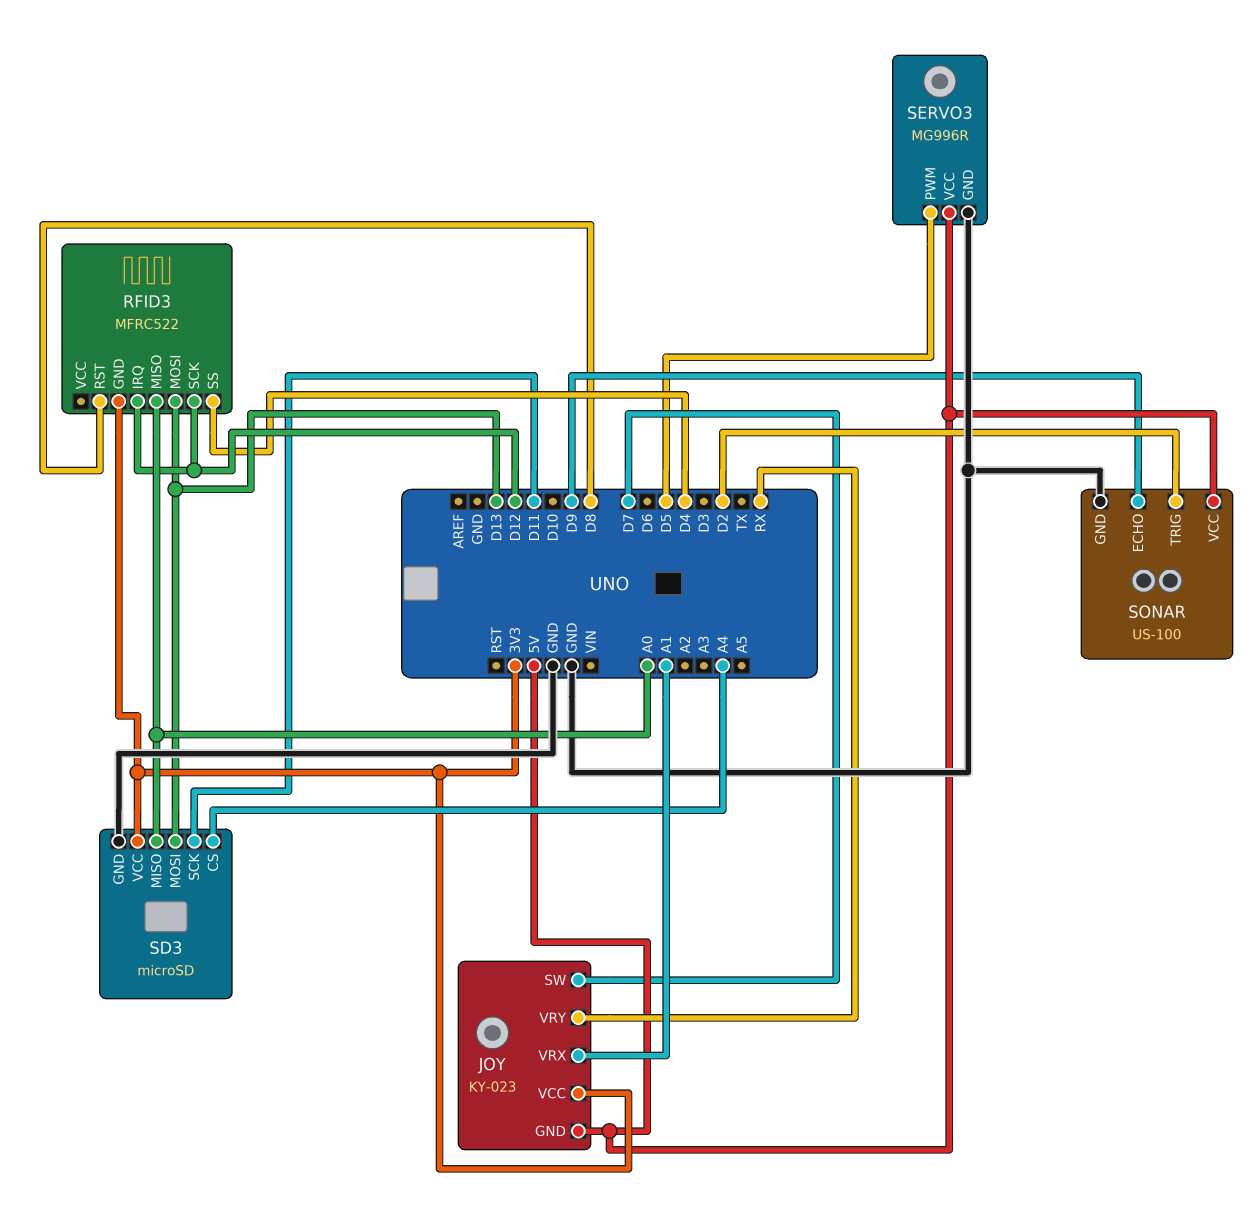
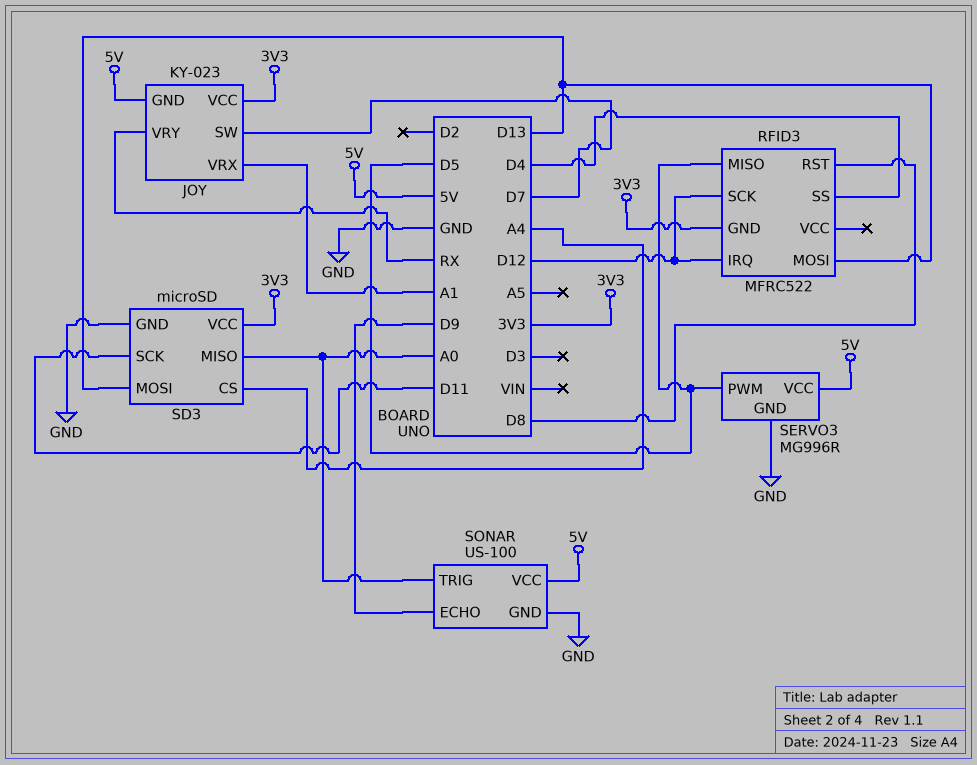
RFID3 pin MISO: A0 -> D5
SONAR pin TRIG: D2 -> A0

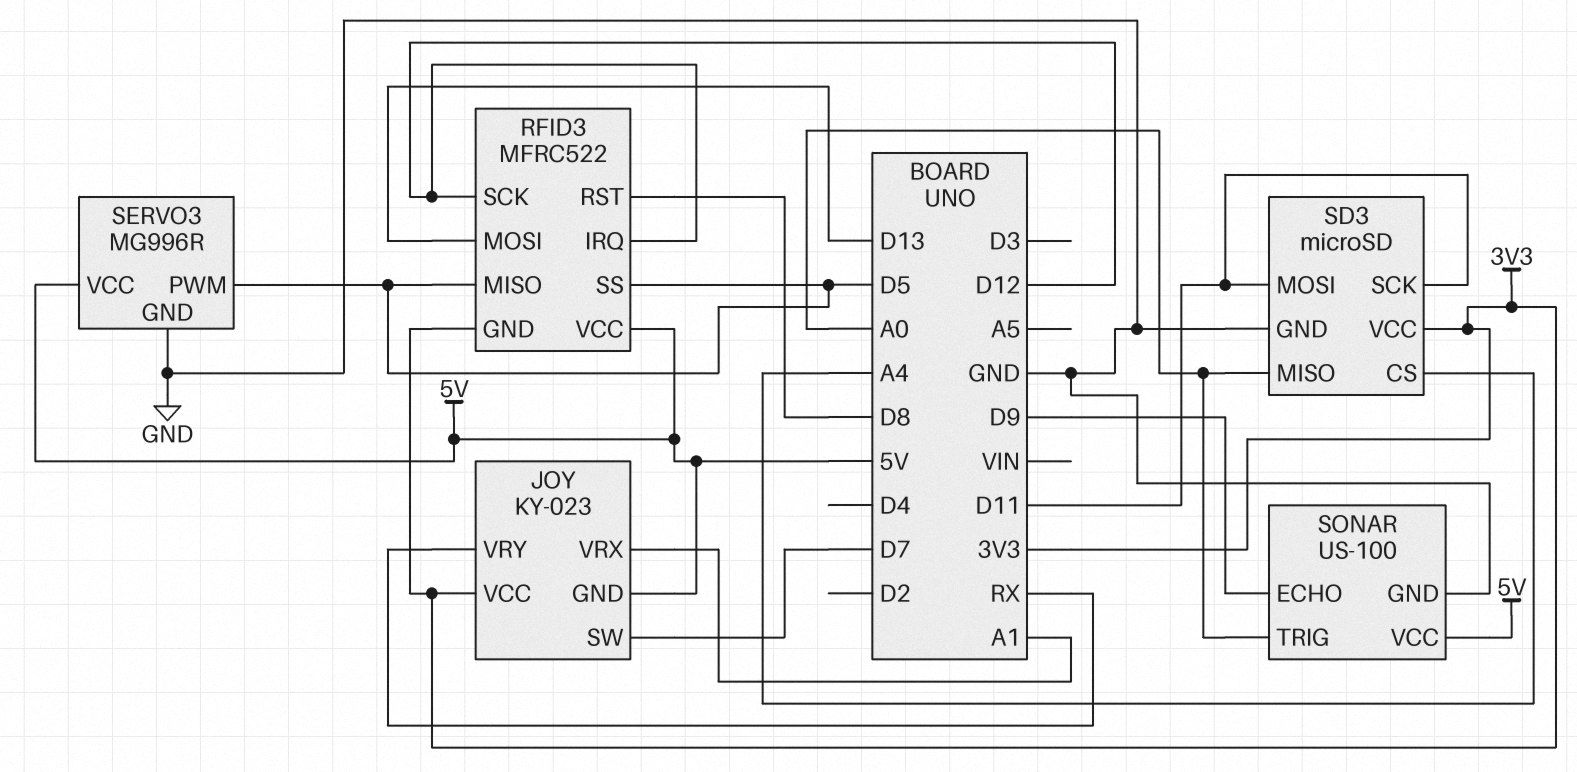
RFID3 pin SS: D4 -> D5
RFID3 pin VCC: none -> 5V
SD3 pin MOSI: D13 -> D11

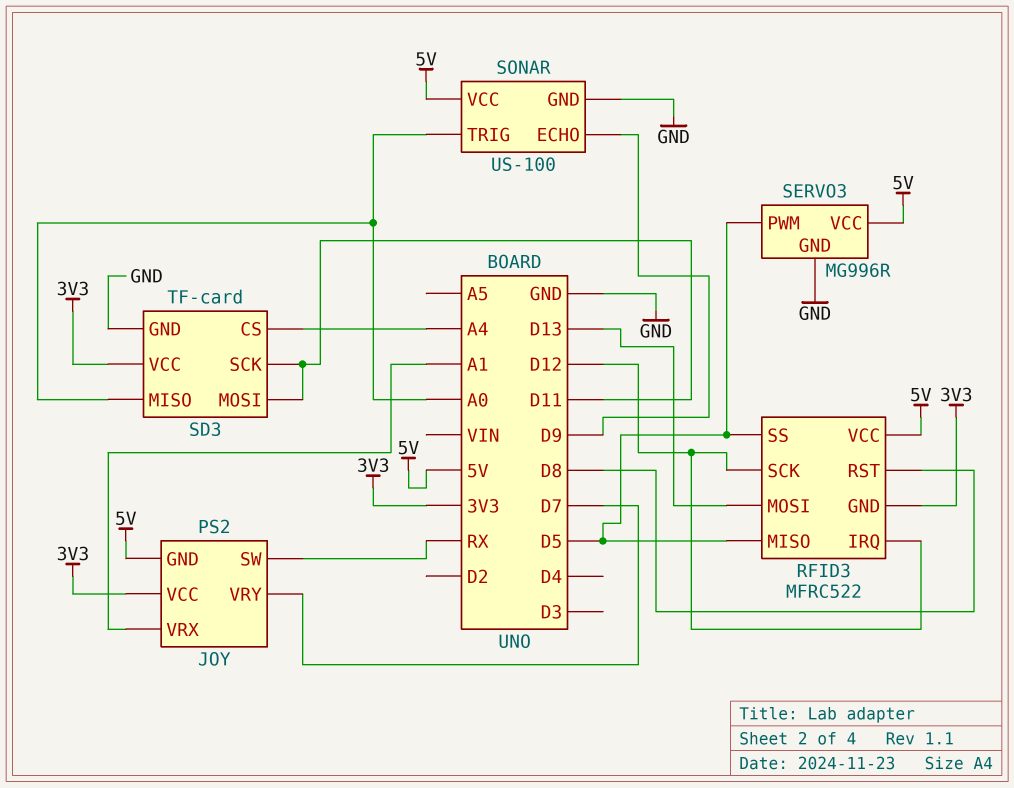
JOY: KY-023 -> PS2
JOY pin SW: D7 -> RX
JOY pin VRY: RX -> D7
SD3: microSD -> TF-card

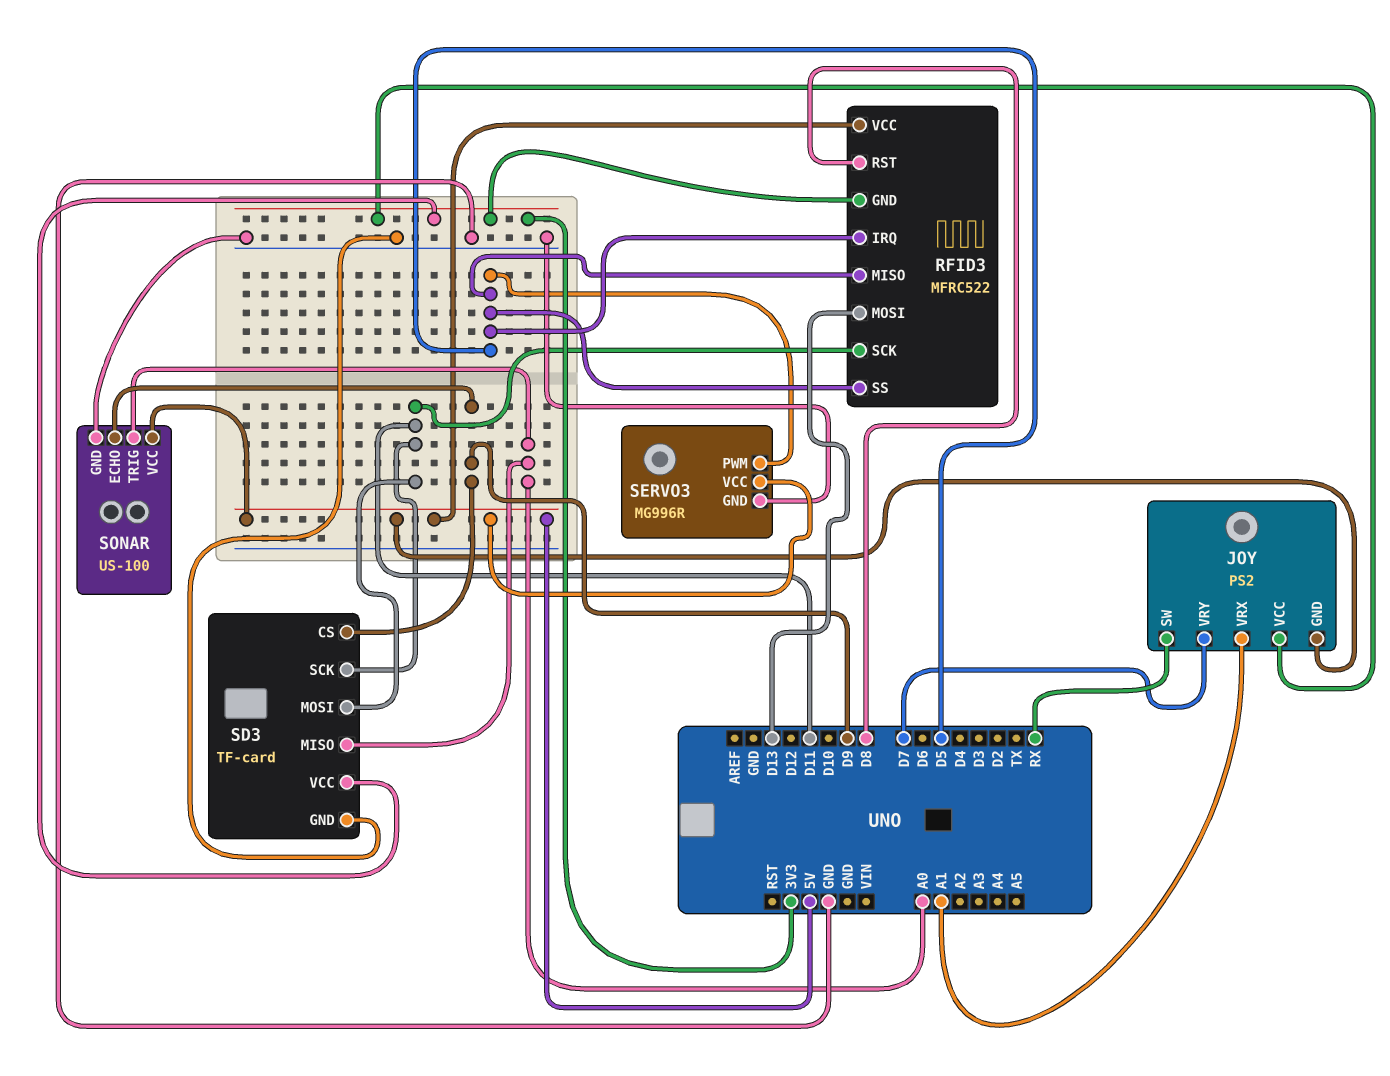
RFID3 pin IRQ: D12 -> D5
RFID3 pin SCK: D12 -> D11
SD3 pin CS: A4 -> D9

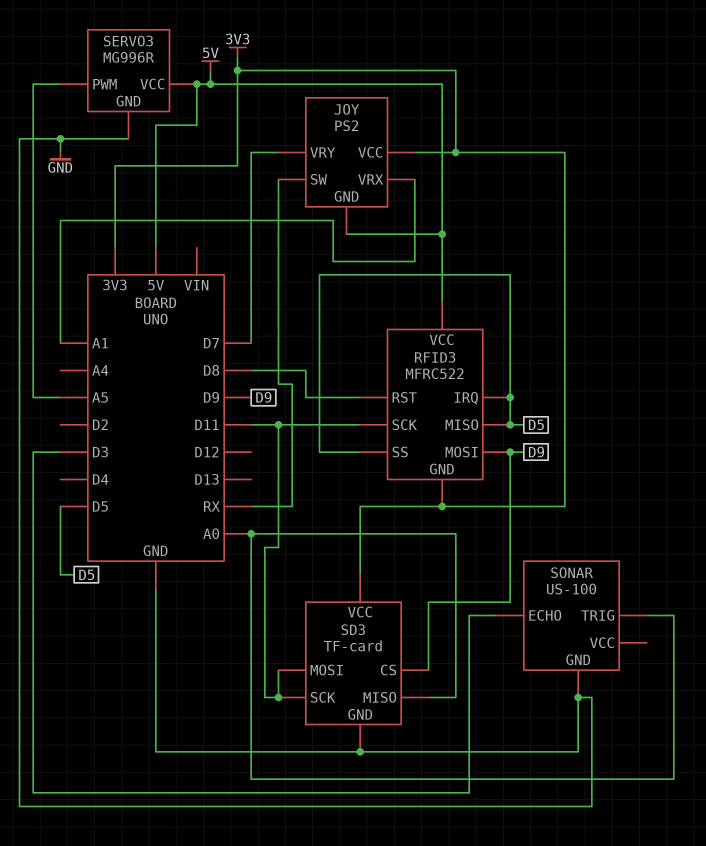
RFID3 pin MOSI: D13 -> D9
SERVO3 pin PWM: D5 -> A5
SONAR pin ECHO: D9 -> D3
SONAR pin VCC: 5V -> none

